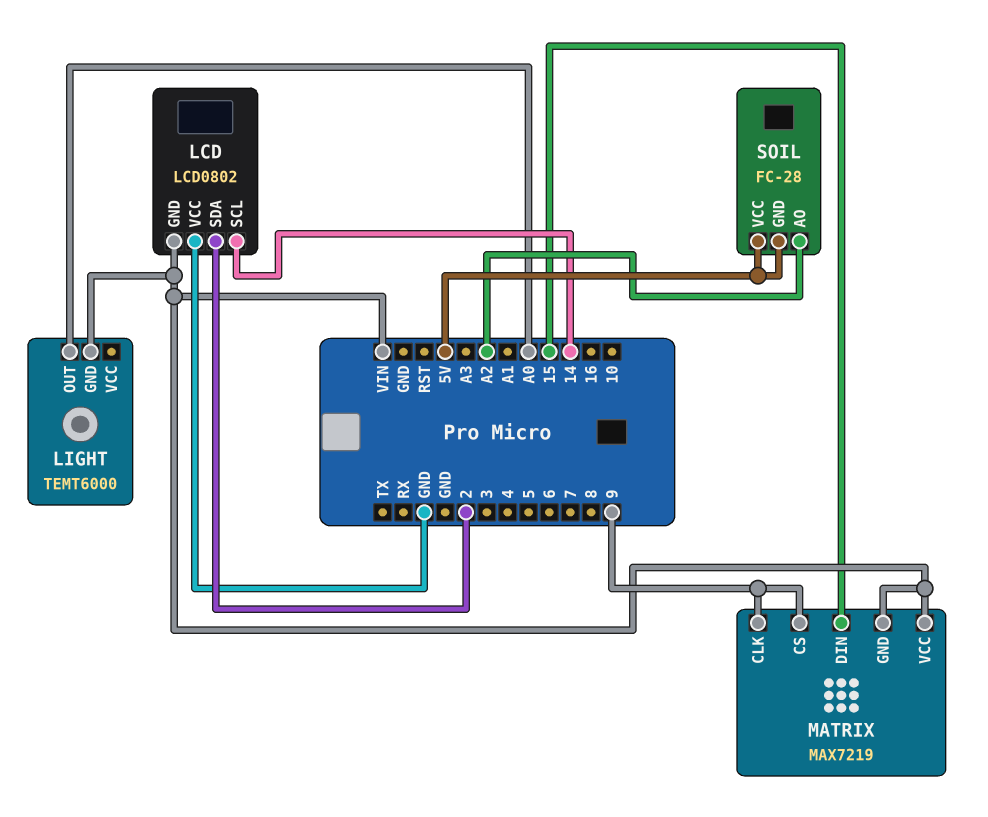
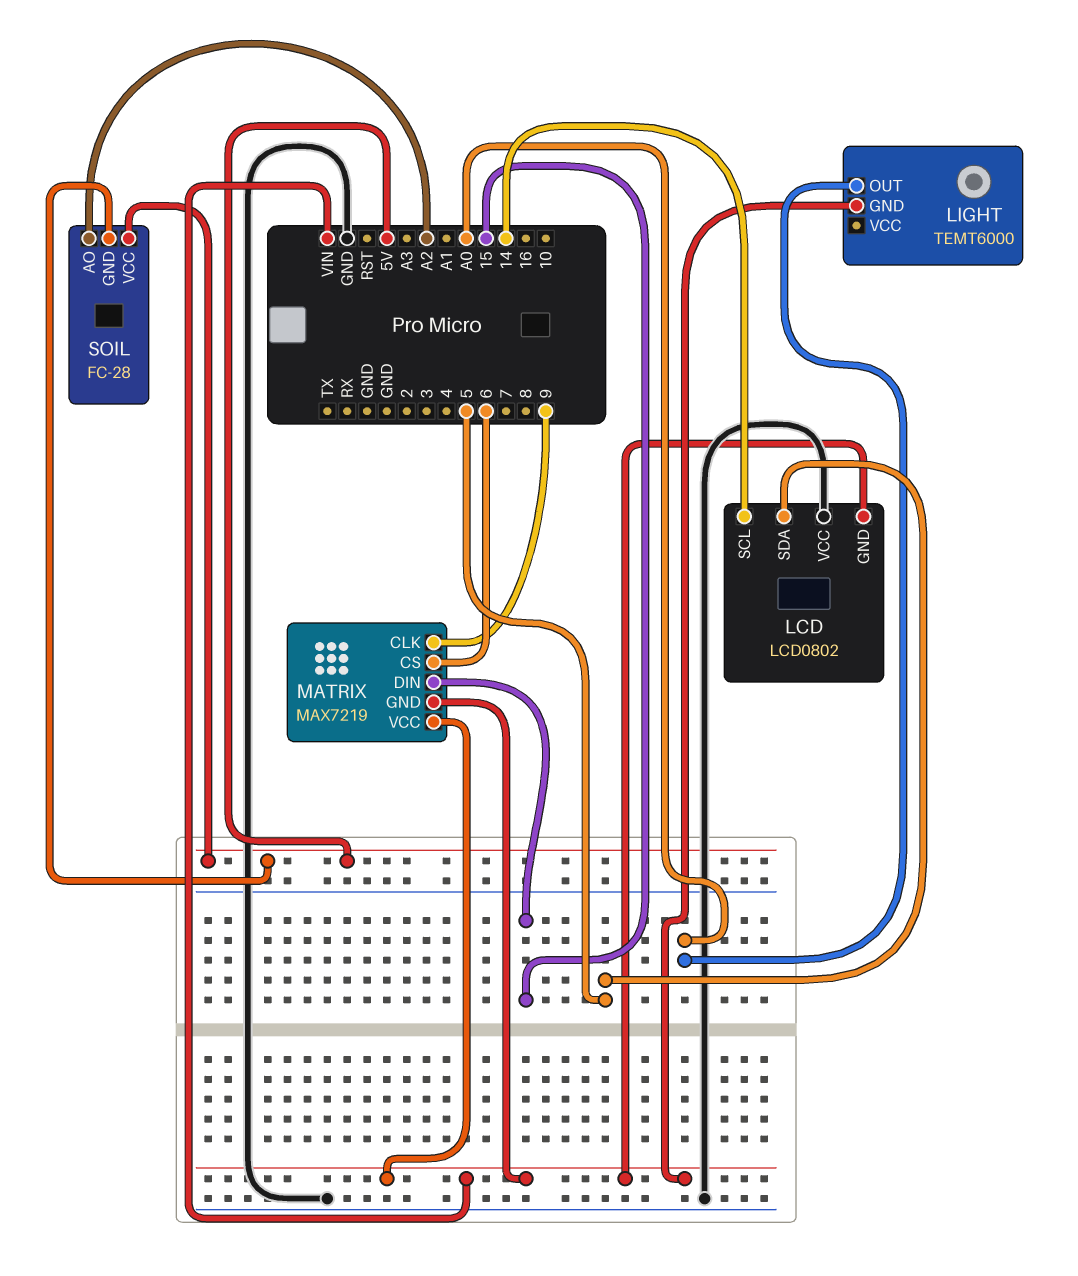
LCD pin SDA: 2 -> 5
MATRIX pin CS: 9 -> 6

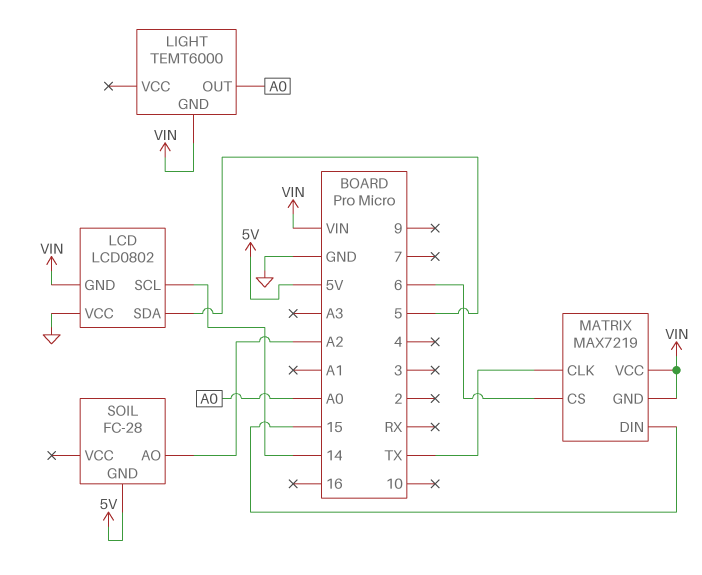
MATRIX pin CLK: 9 -> TX
SOIL pin VCC: 5V -> none

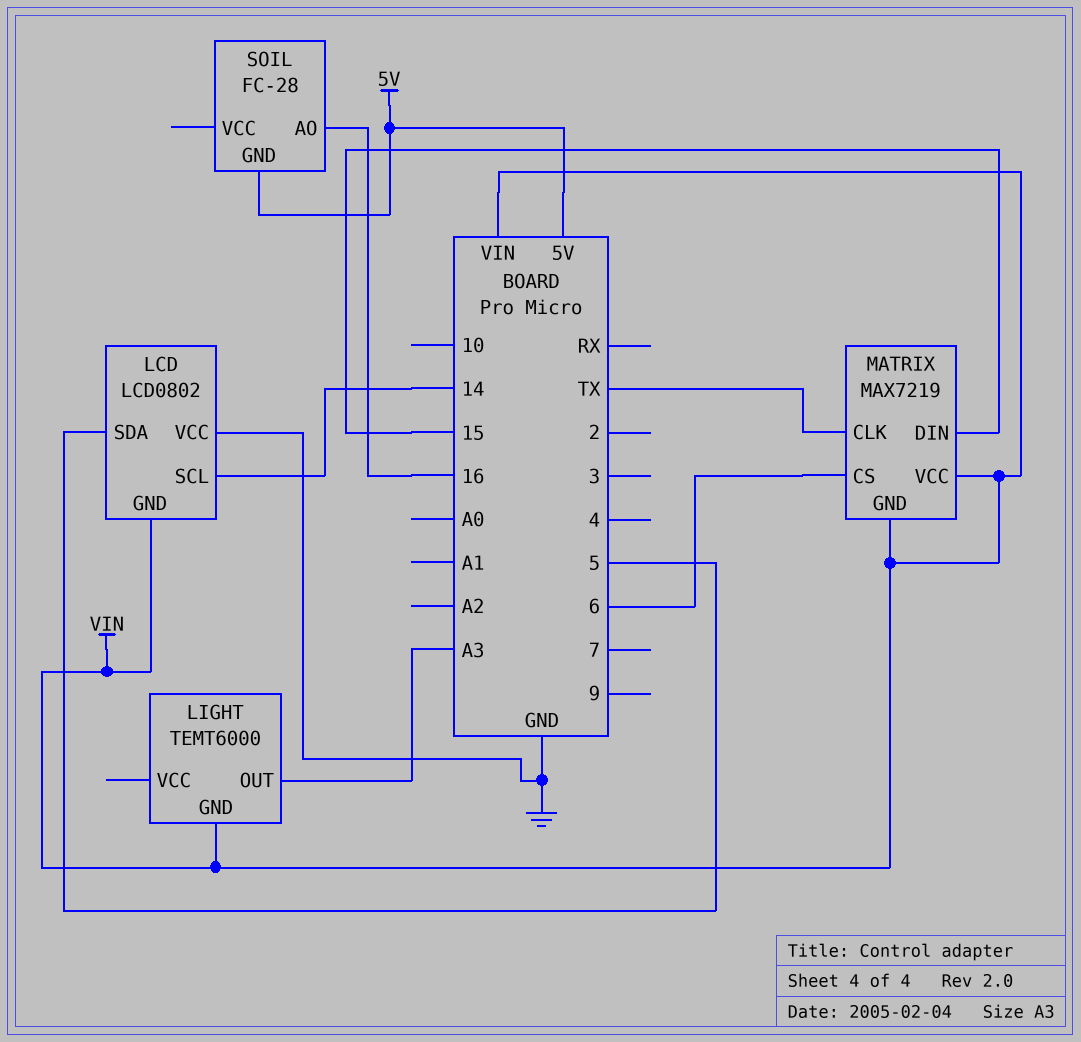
LIGHT pin OUT: A0 -> A3
SOIL pin AO: A2 -> 16

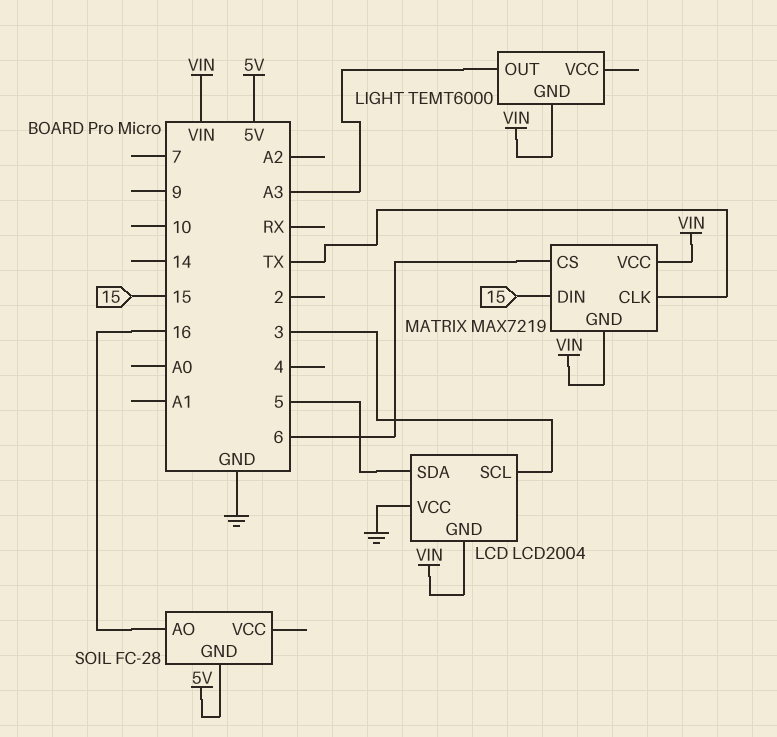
LCD: LCD0802 -> LCD2004
LCD pin SCL: 14 -> 3

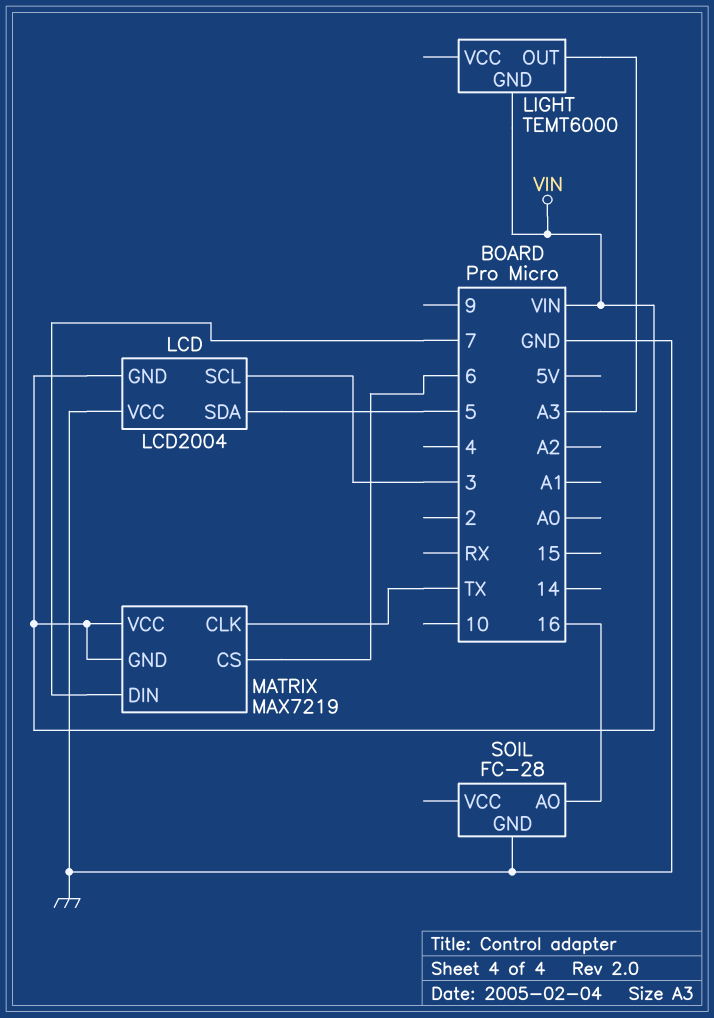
MATRIX pin DIN: 15 -> 7
SOIL pin GND: 5V -> GND

